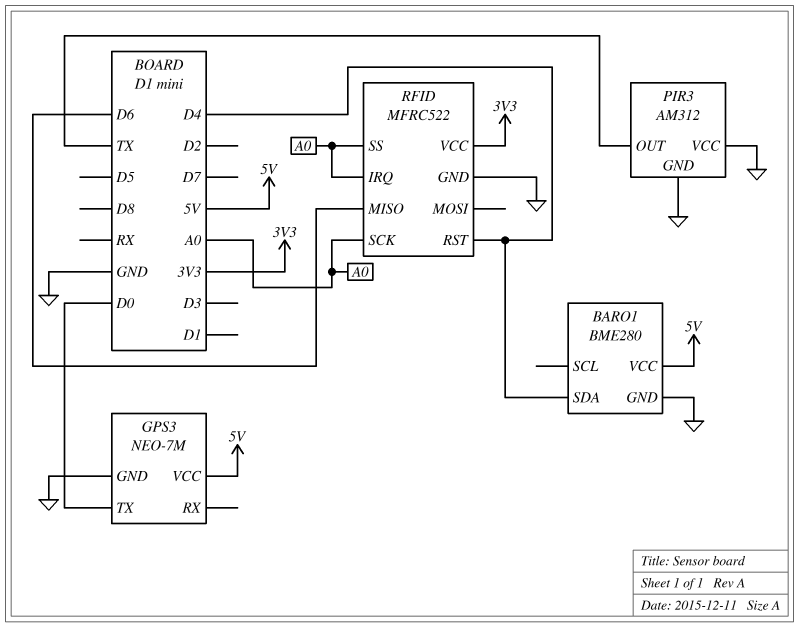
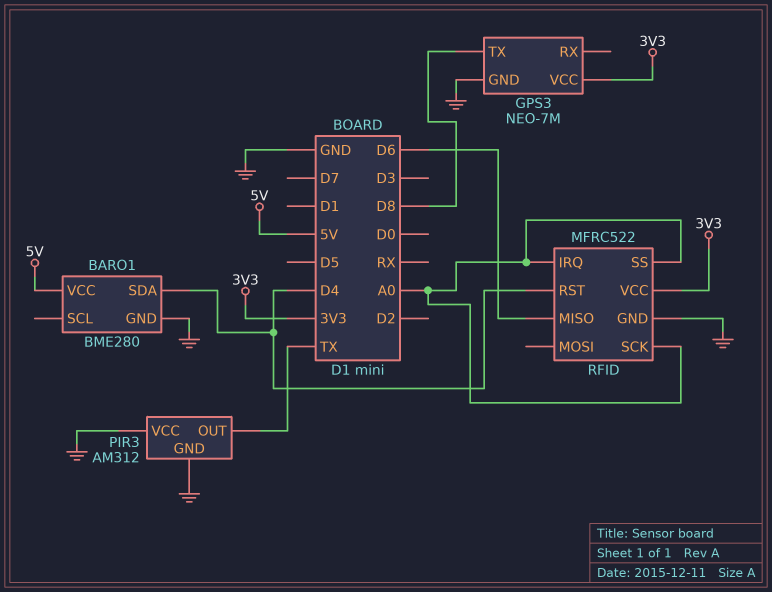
GPS3 pin TX: D0 -> D8
GPS3 pin VCC: 5V -> 3V3

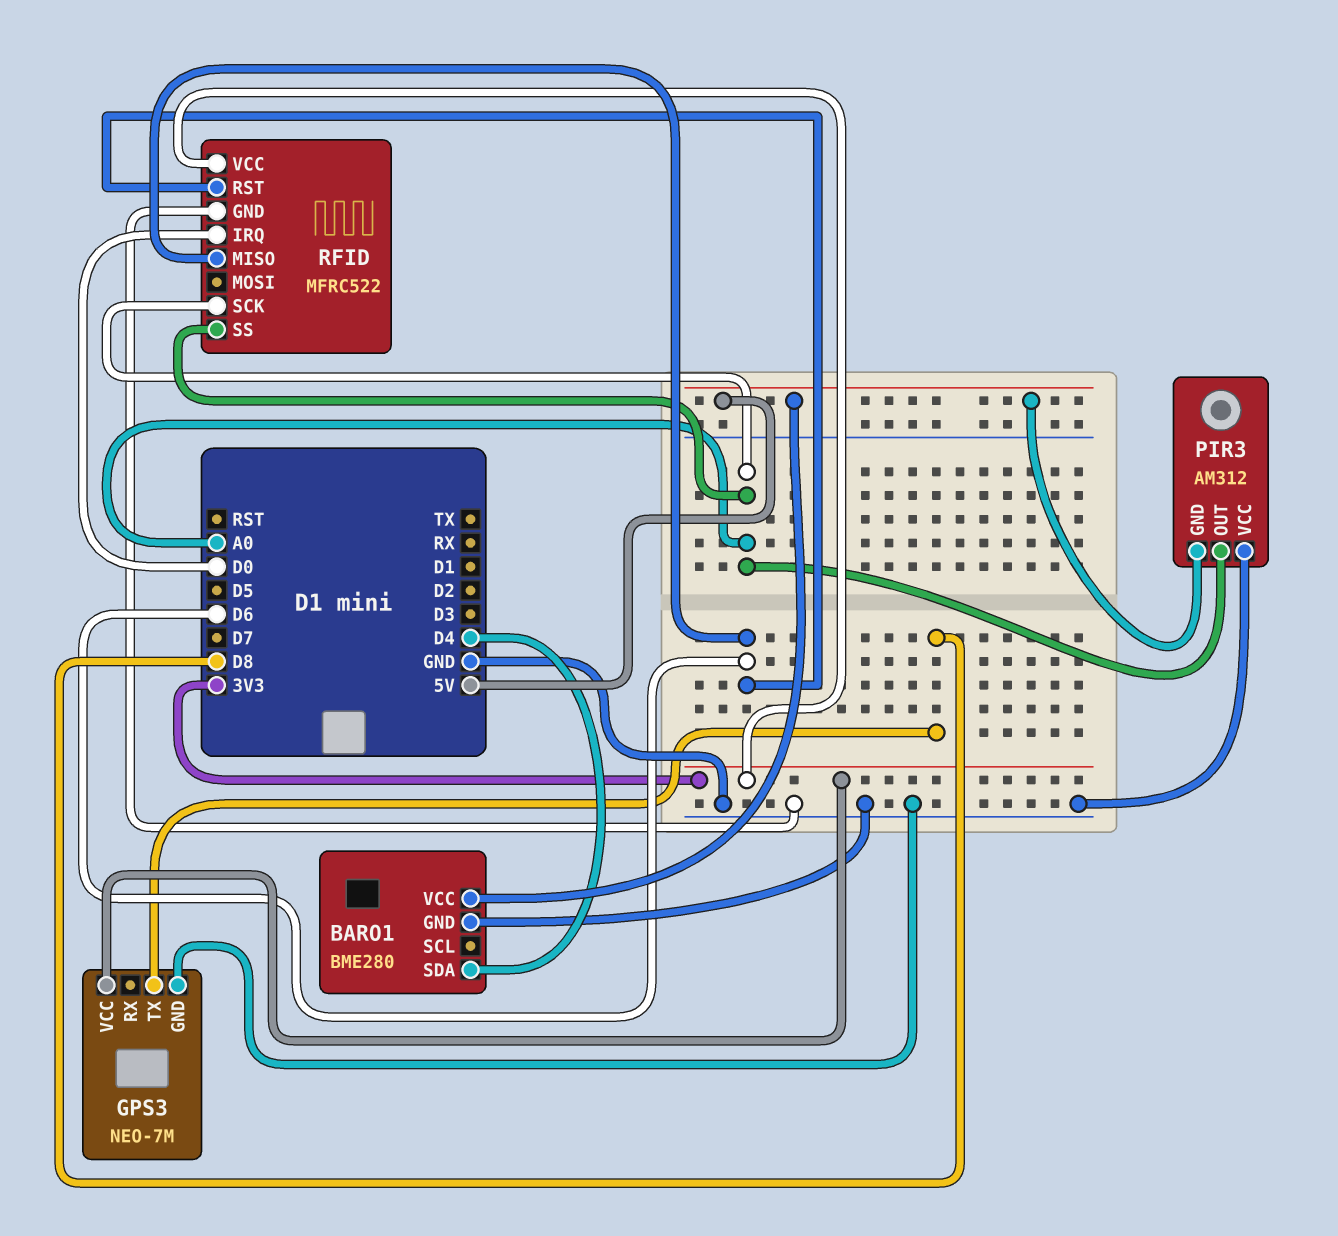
PIR3 pin GND: GND -> 5V
PIR3 pin OUT: TX -> A0
RFID pin IRQ: A0 -> D0
RFID pin RST: D4 -> D6

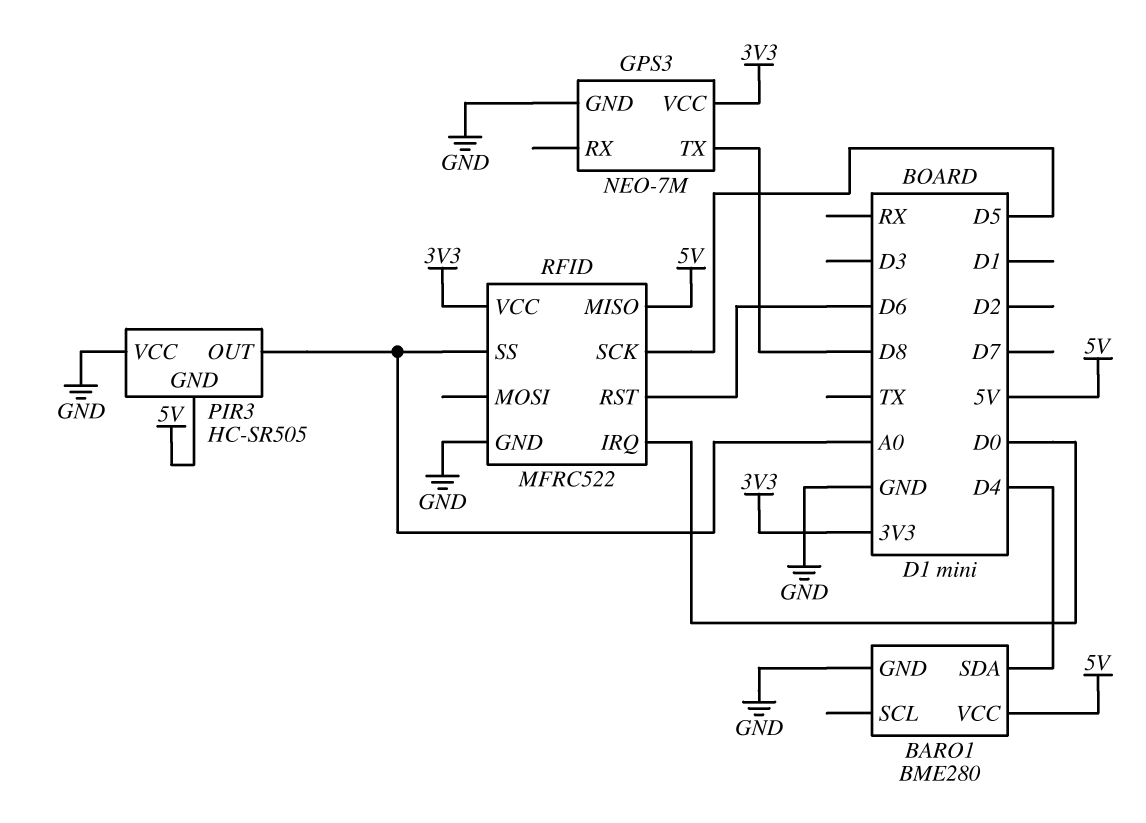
PIR3: AM312 -> HC-SR505
RFID pin MISO: D6 -> 5V
RFID pin SCK: A0 -> D5

